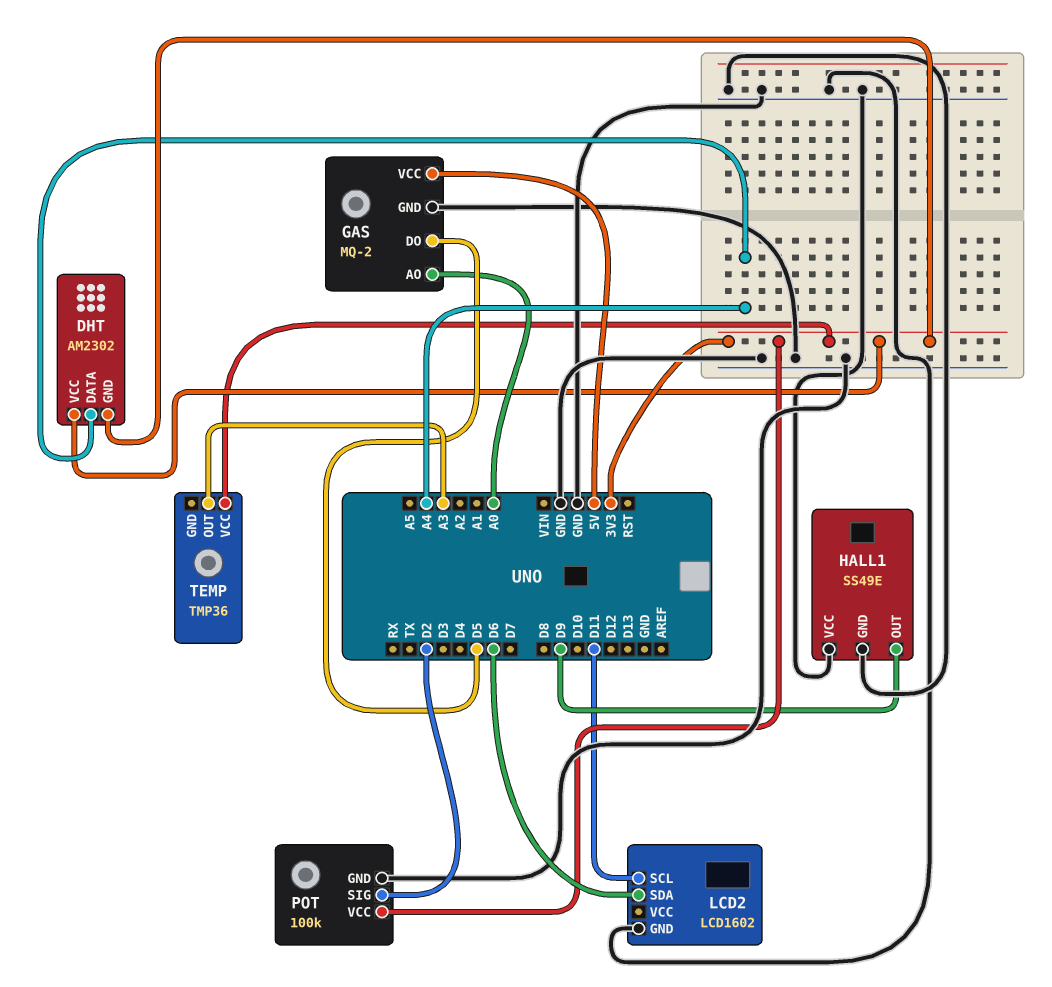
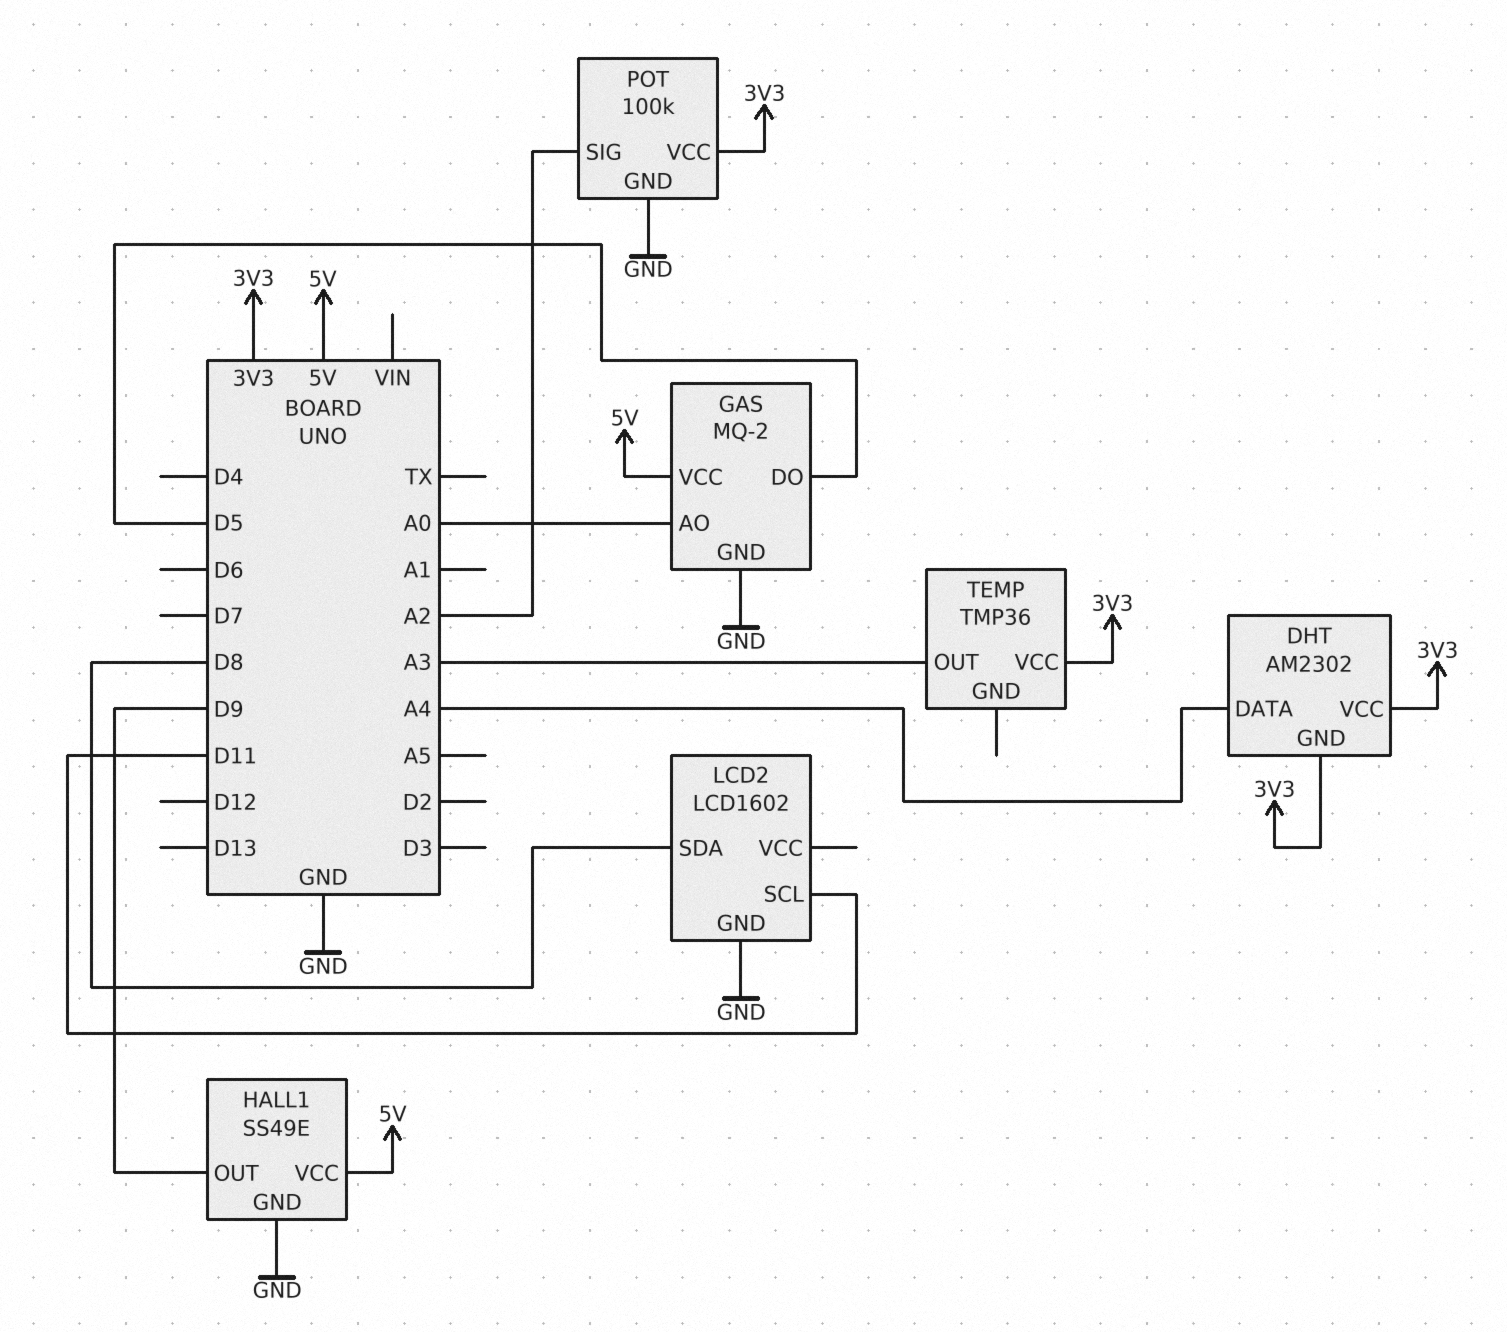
HALL1 pin VCC: GND -> 5V
LCD2 pin SDA: D6 -> D8
POT pin SIG: D2 -> A2

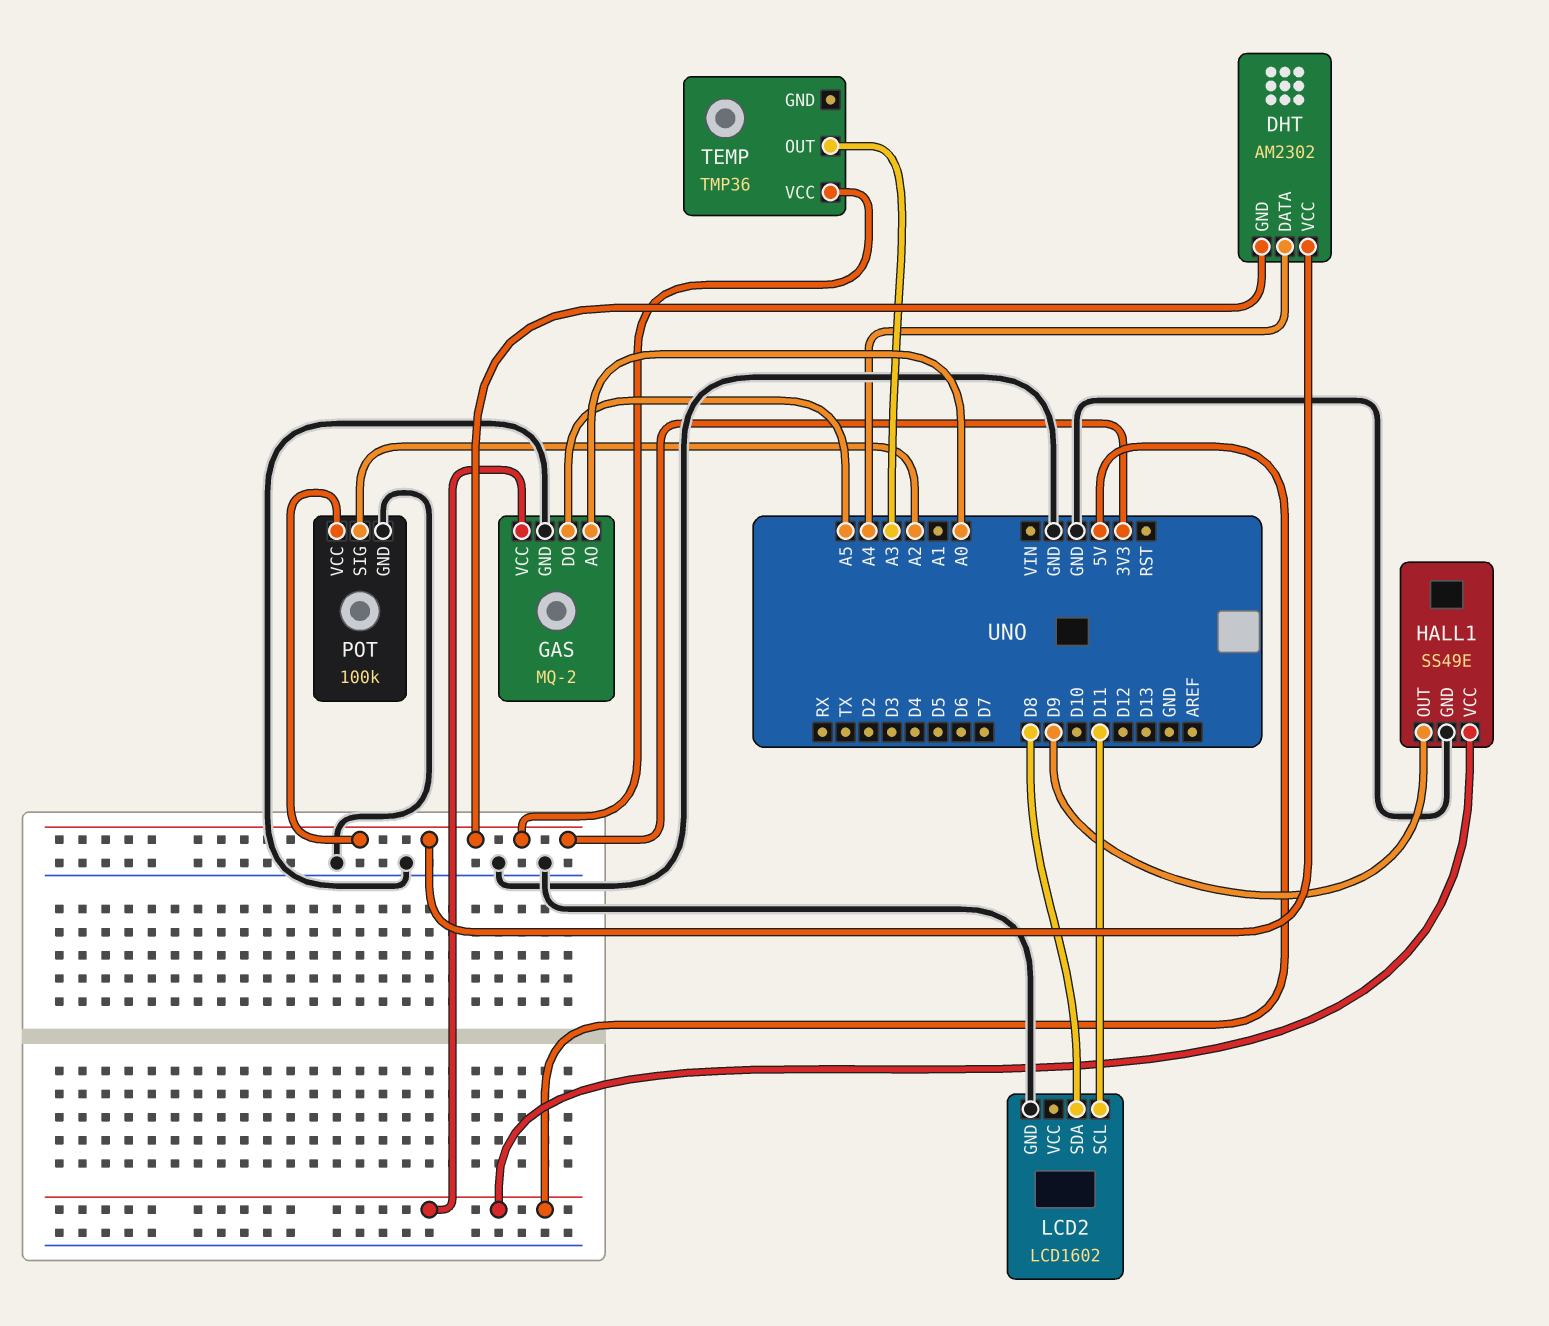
GAS pin DO: D5 -> A5

